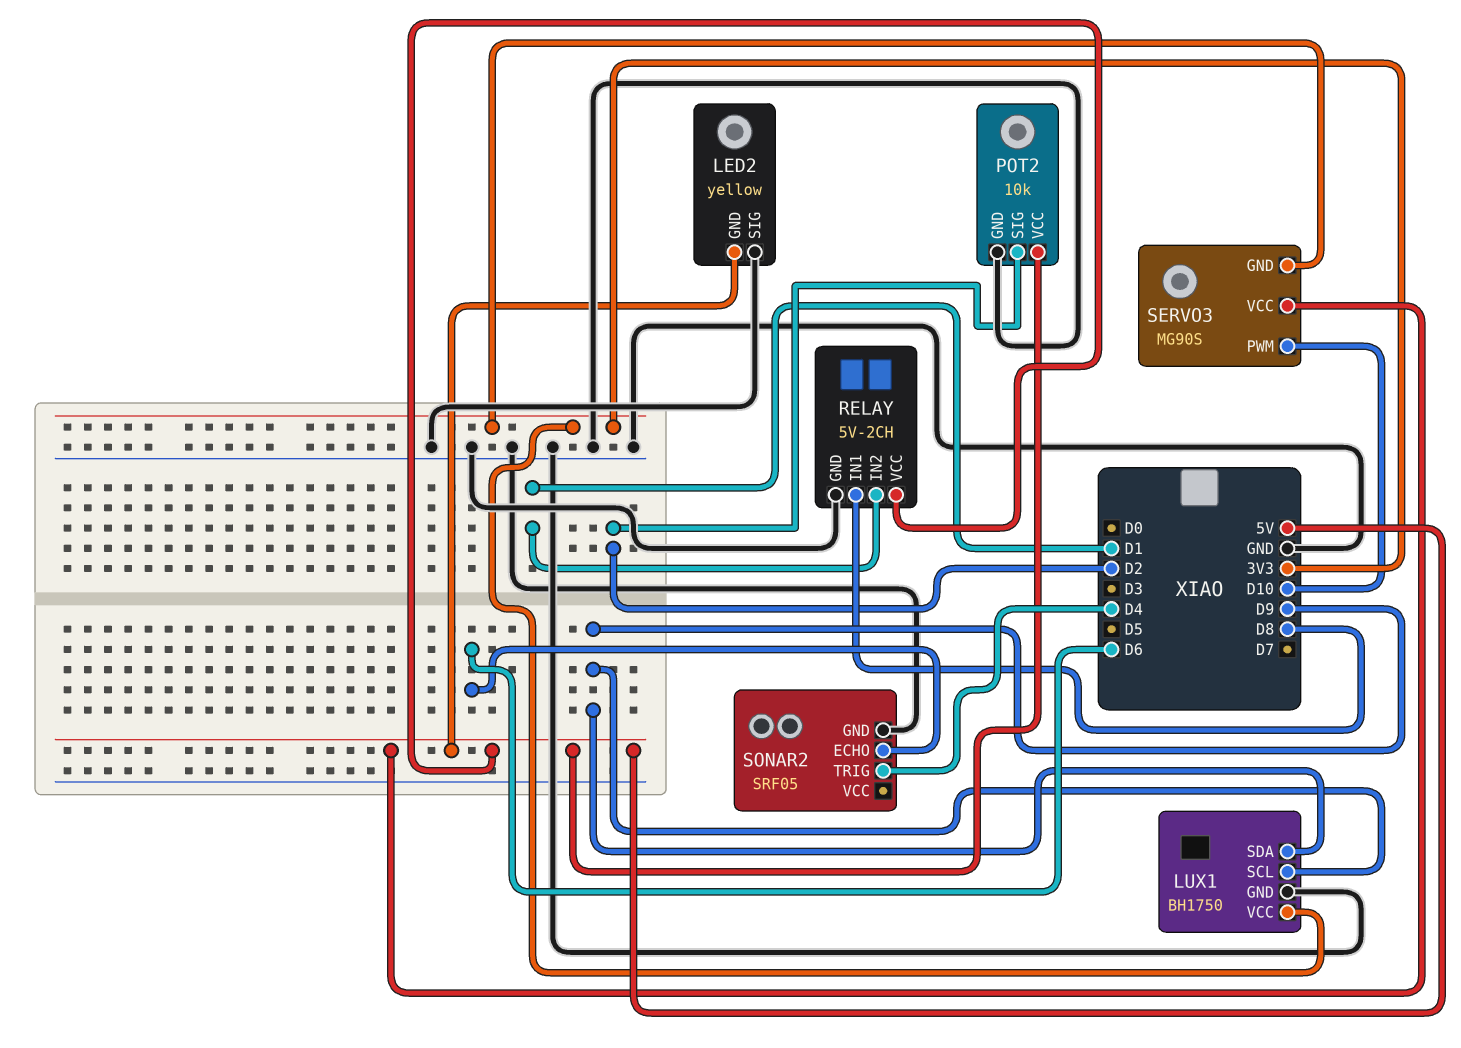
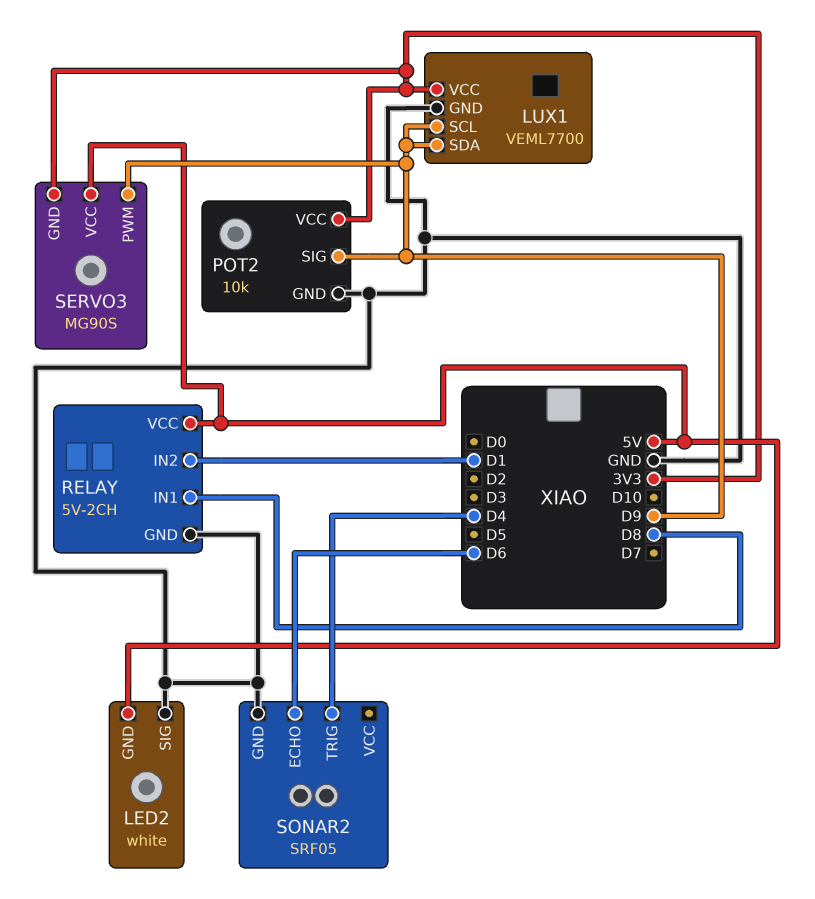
LED2: yellow -> white
LUX1: BH1750 -> VEML7700
POT2 pin SIG: D2 -> D9
POT2 pin VCC: 5V -> 3V3
SERVO3 pin PWM: D10 -> D9

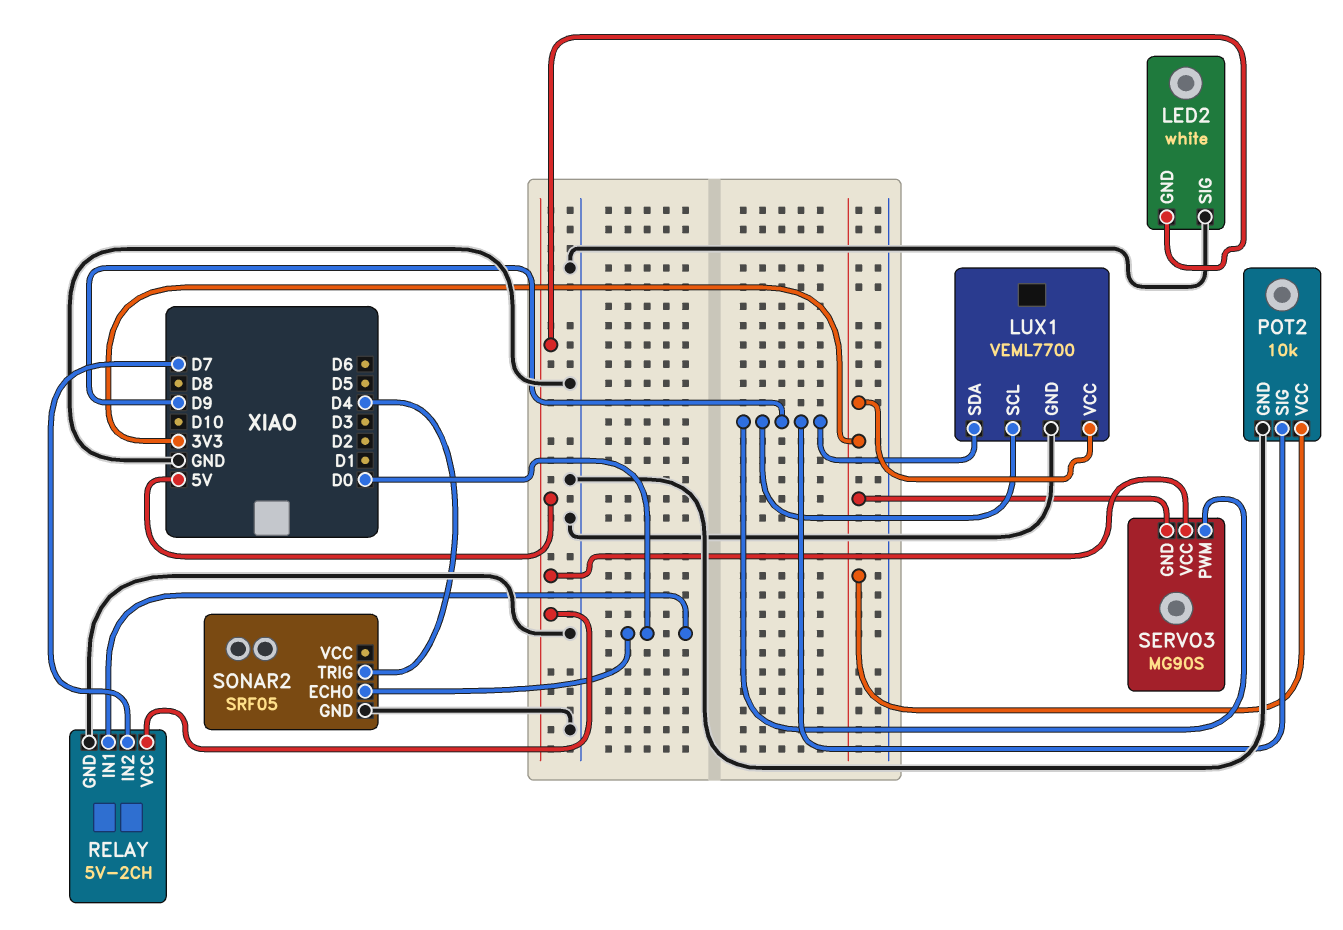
RELAY pin IN1: D8 -> D0
RELAY pin IN2: D1 -> D7
SONAR2 pin ECHO: D6 -> D0

